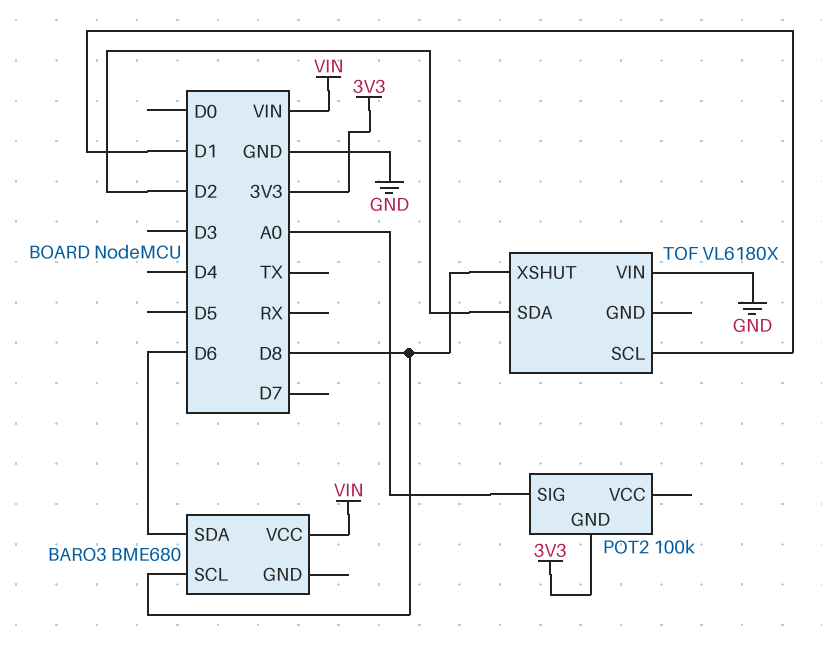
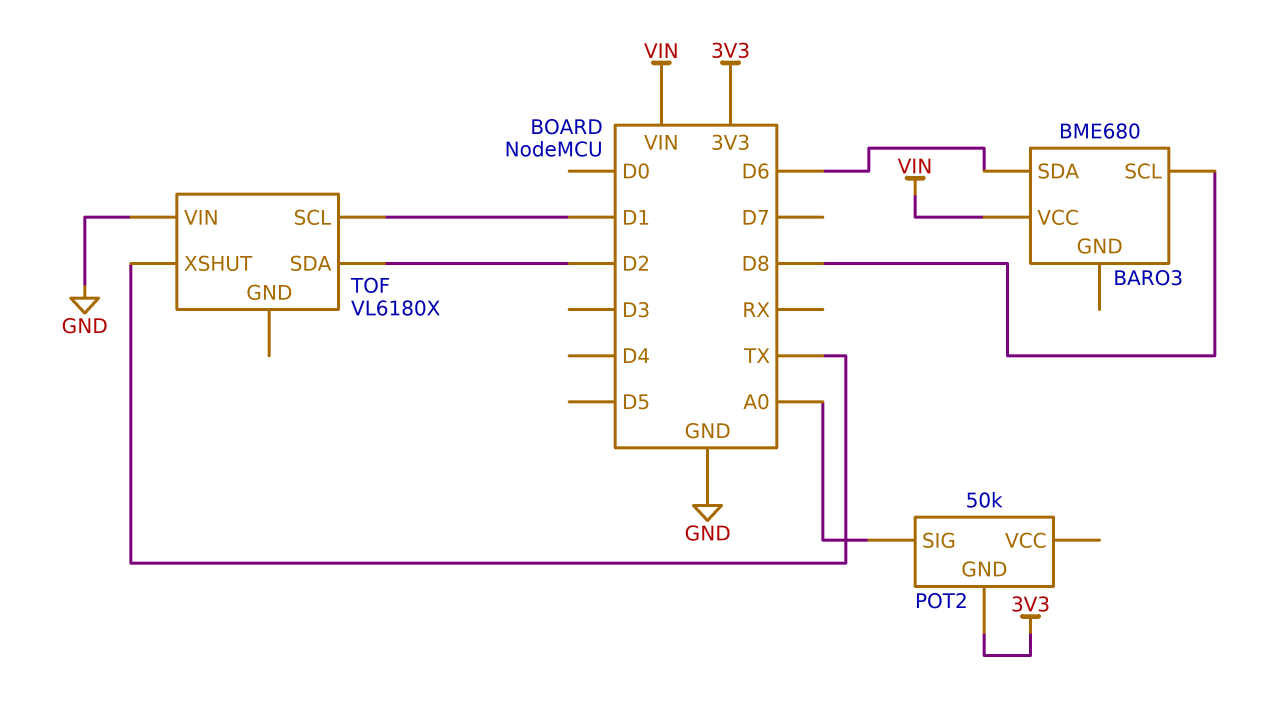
POT2: 100k -> 50k
TOF pin XSHUT: D8 -> TX

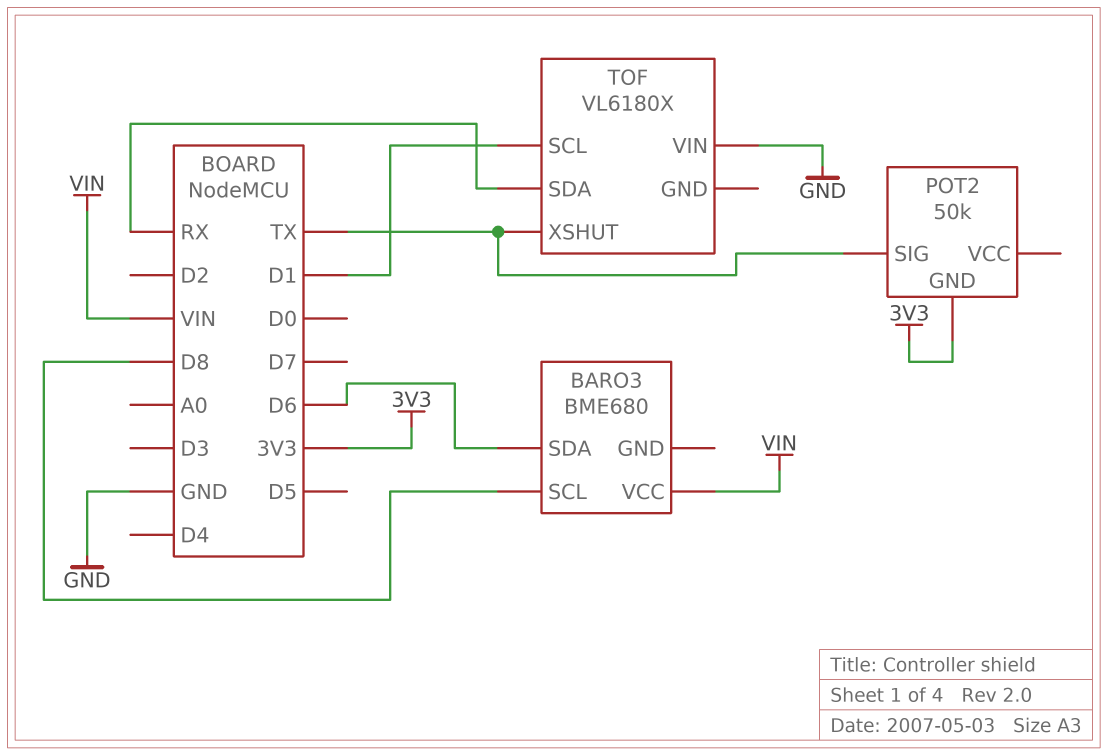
POT2 pin SIG: A0 -> TX
TOF pin SDA: D2 -> RX

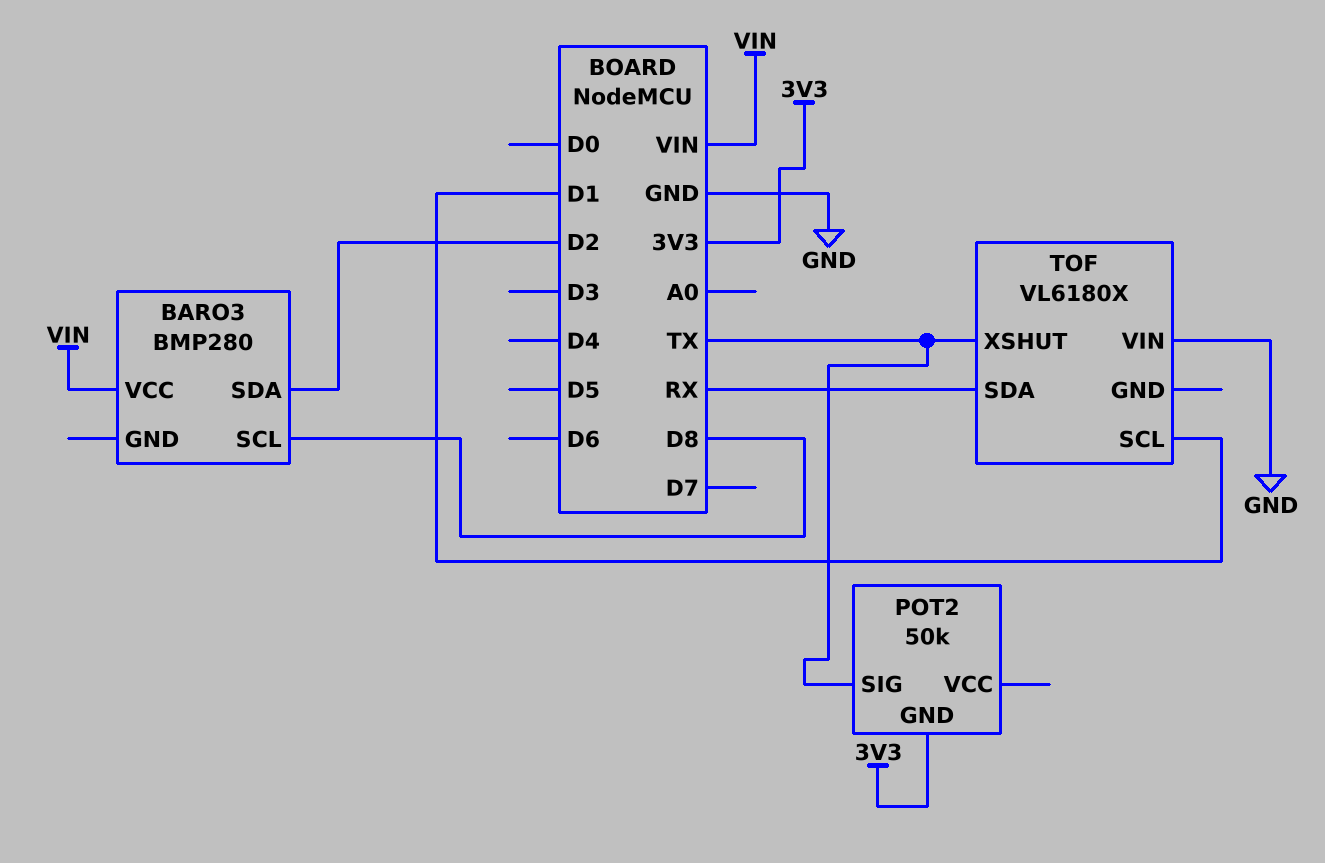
BARO3: BME680 -> BMP280
BARO3 pin SDA: D6 -> D2

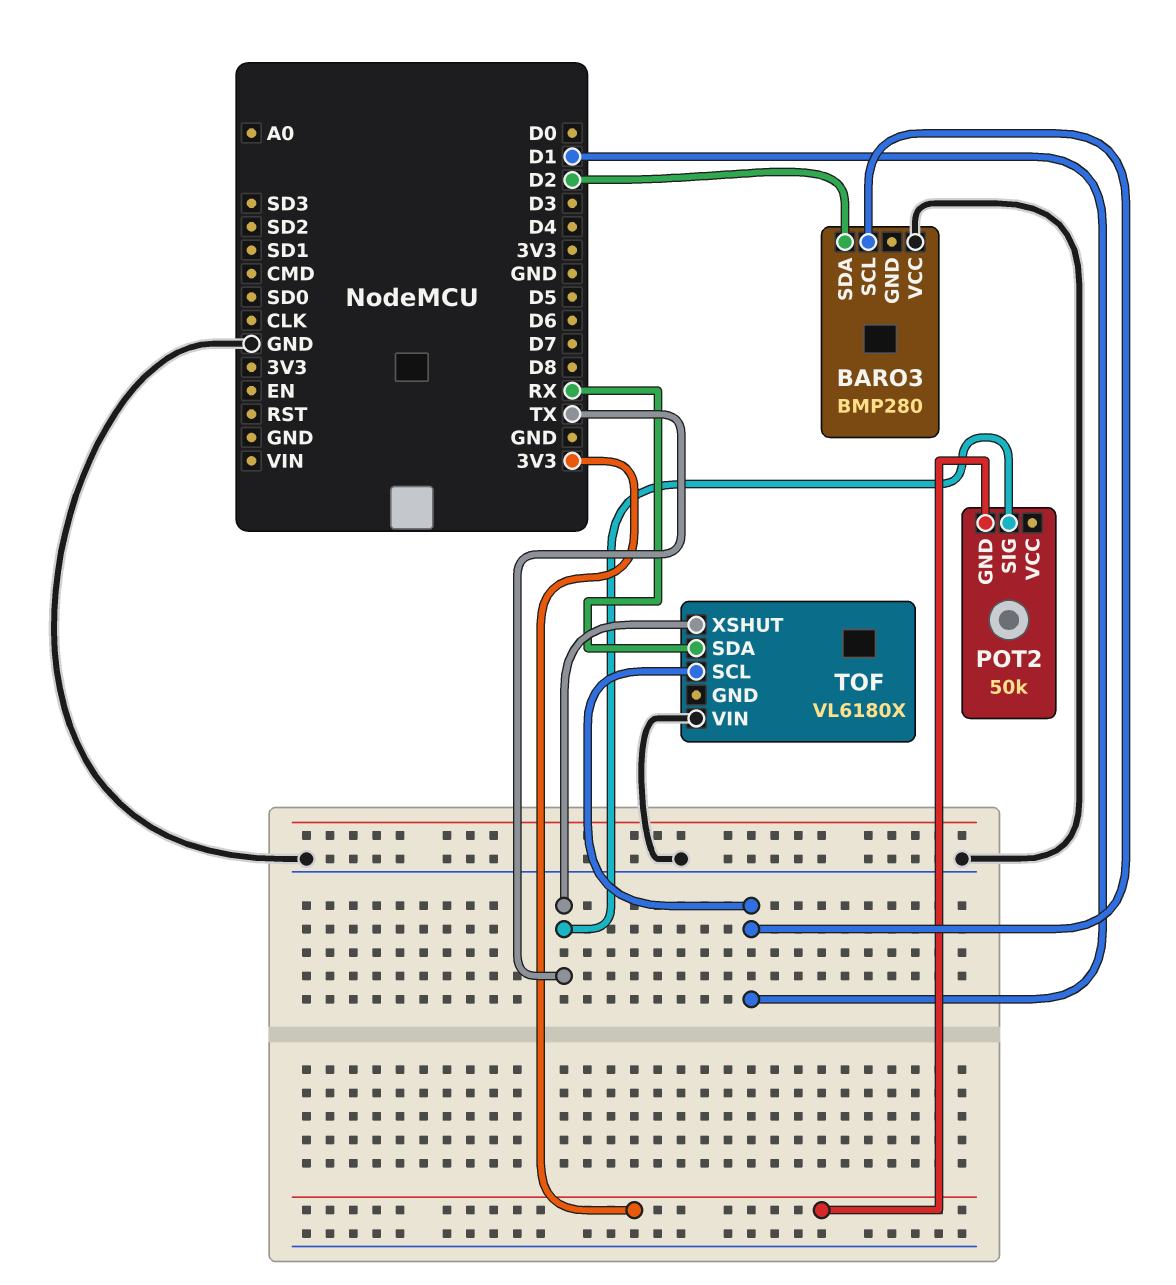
BARO3 pin SCL: D8 -> D1
BARO3 pin VCC: VIN -> GND

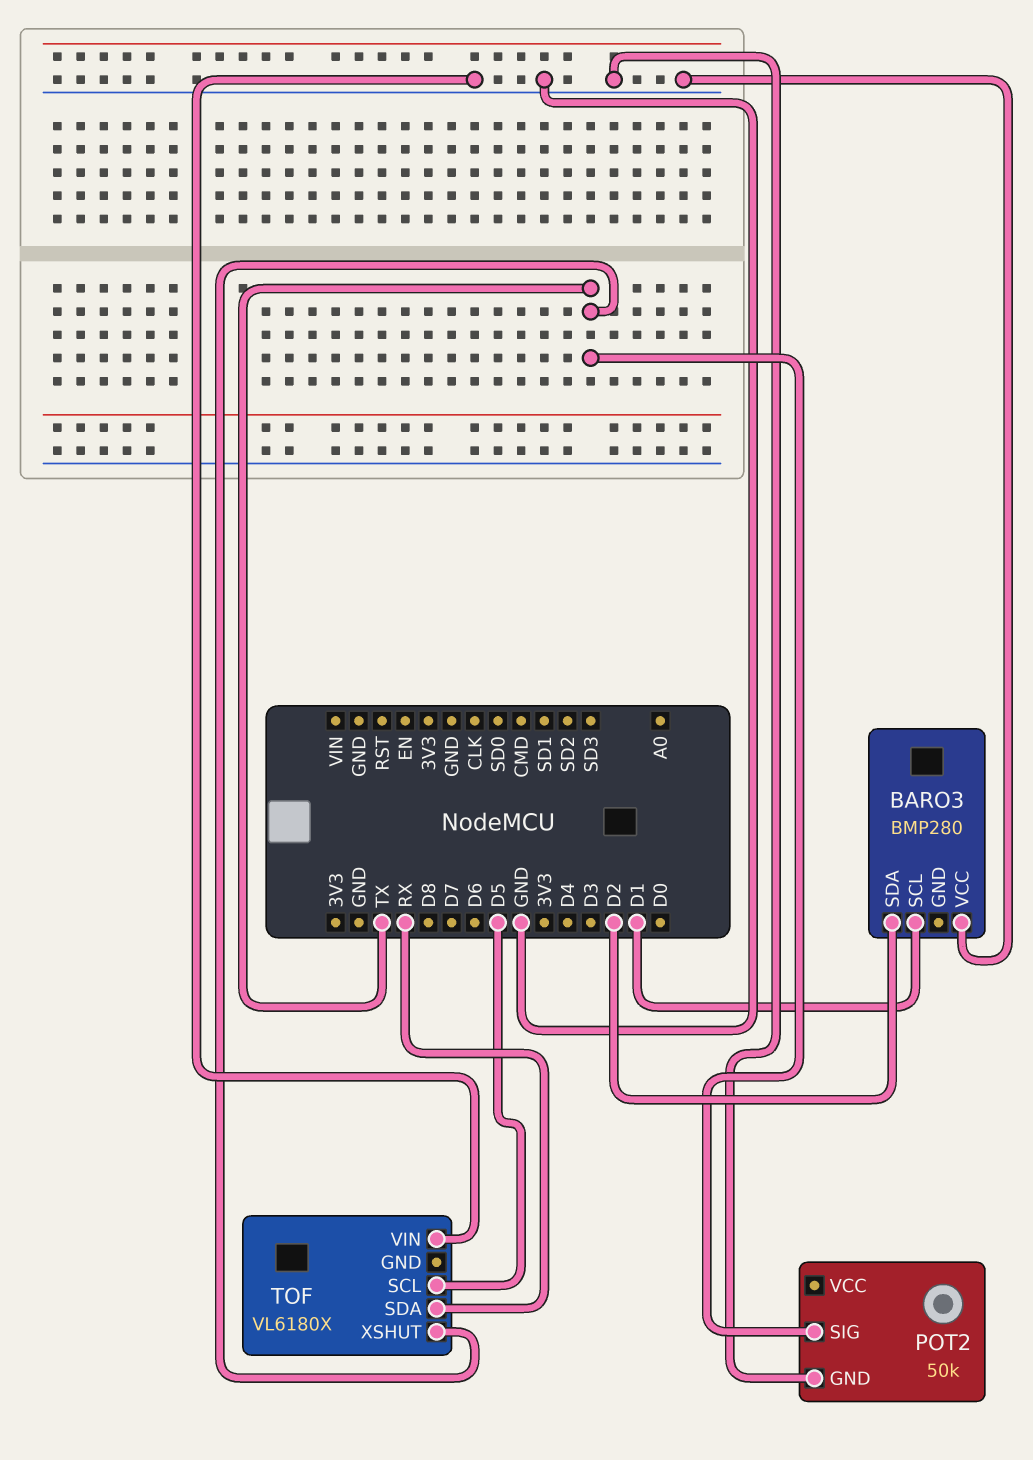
POT2 pin GND: 3V3 -> GND
TOF pin SCL: D1 -> D5

